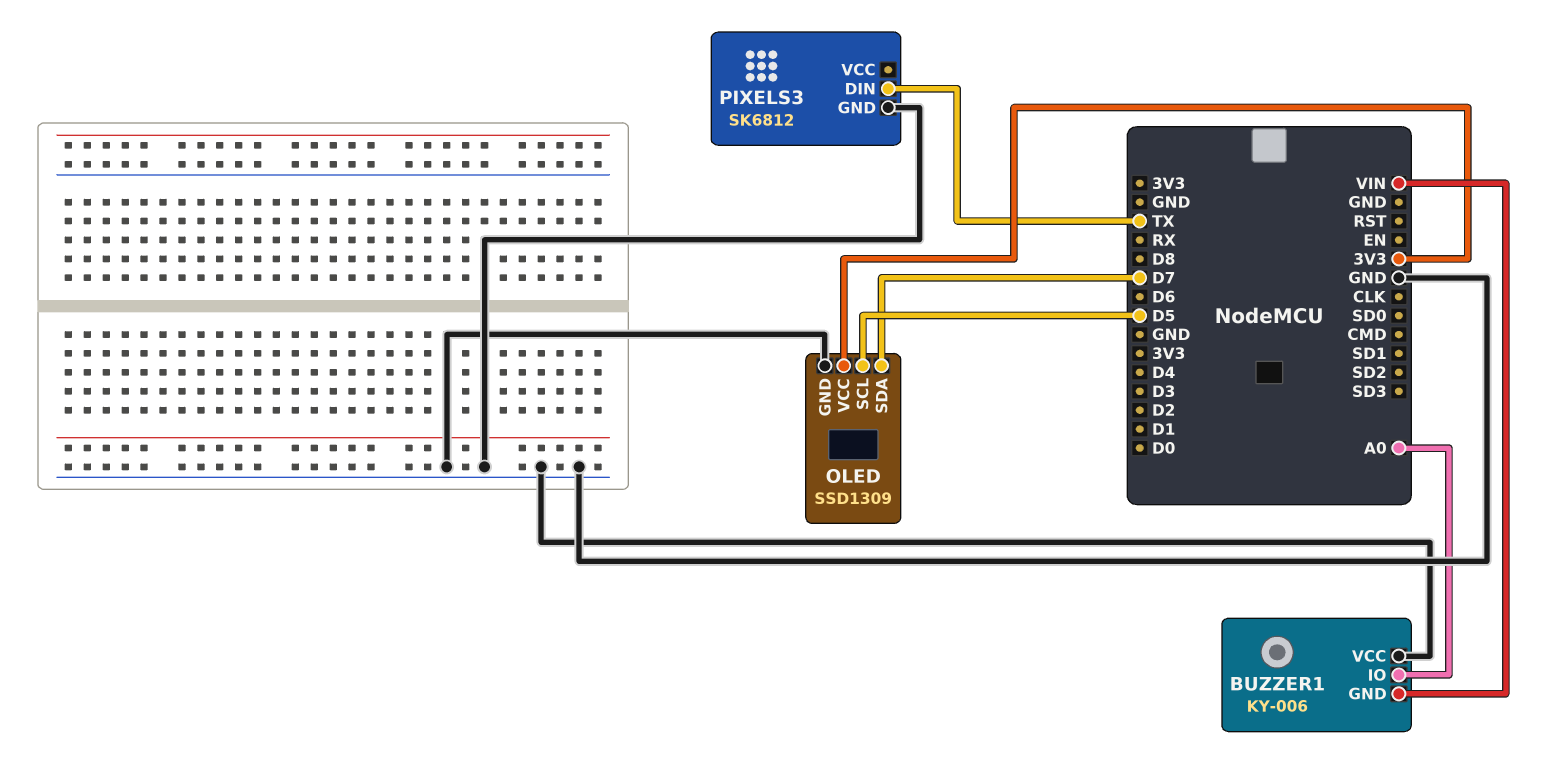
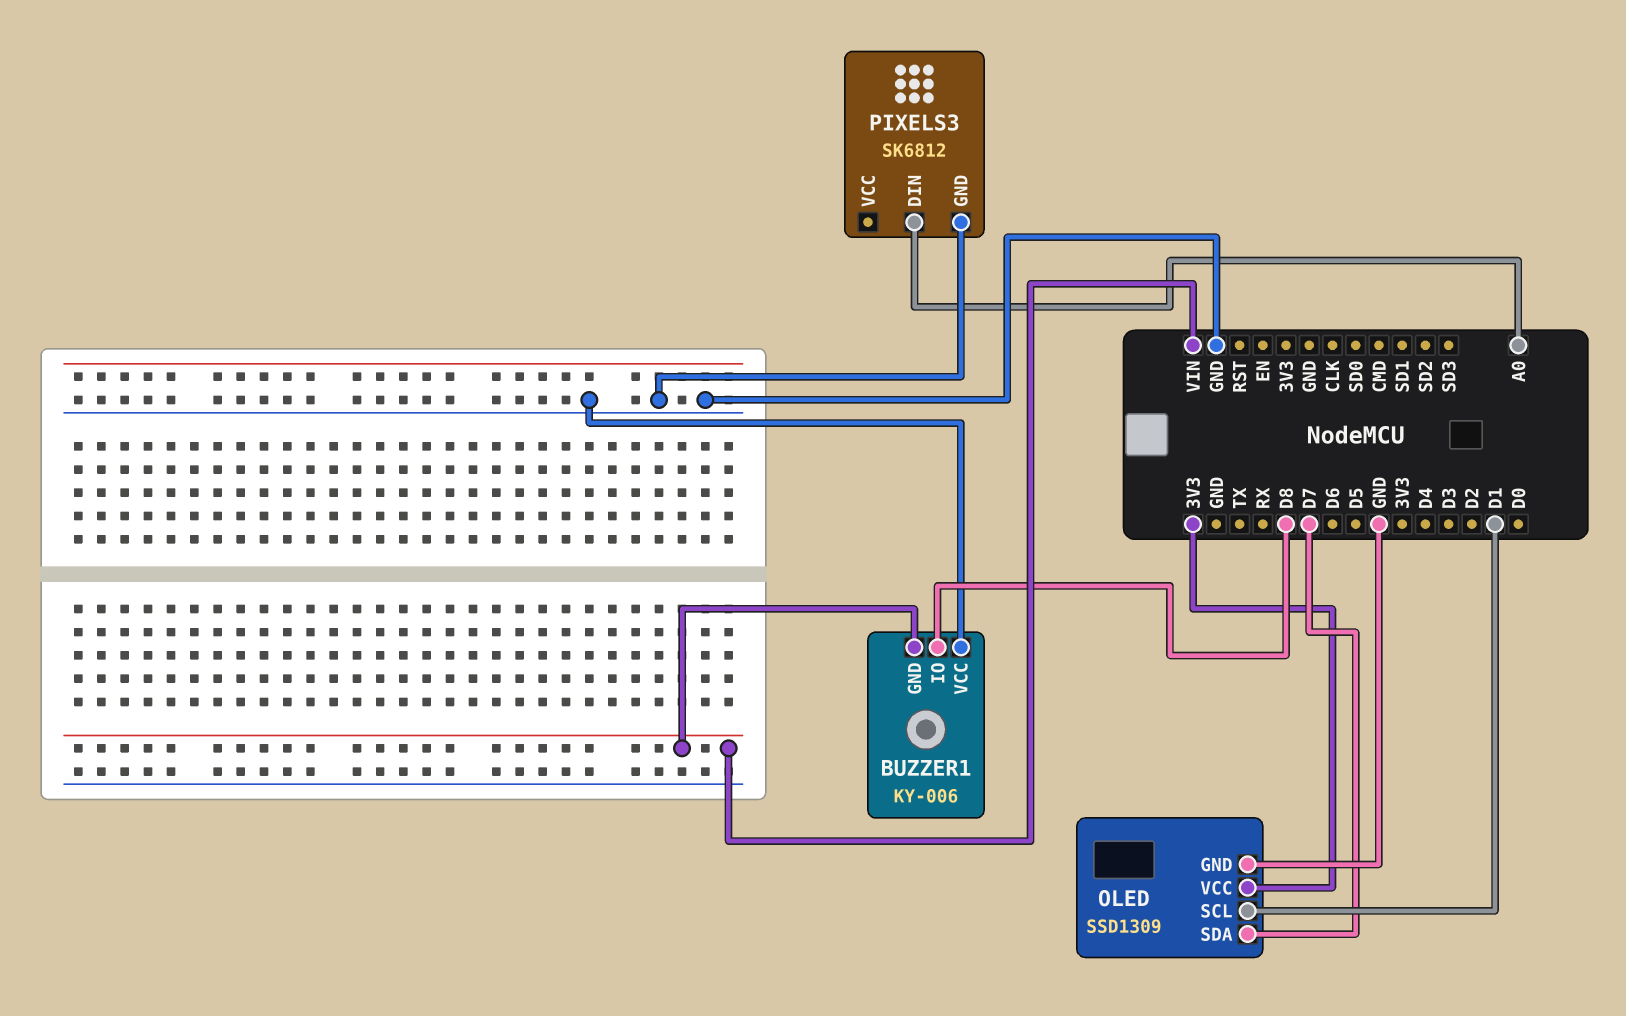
BUZZER1 pin IO: A0 -> D8
OLED pin SCL: D5 -> D1
PIXELS3 pin DIN: TX -> A0

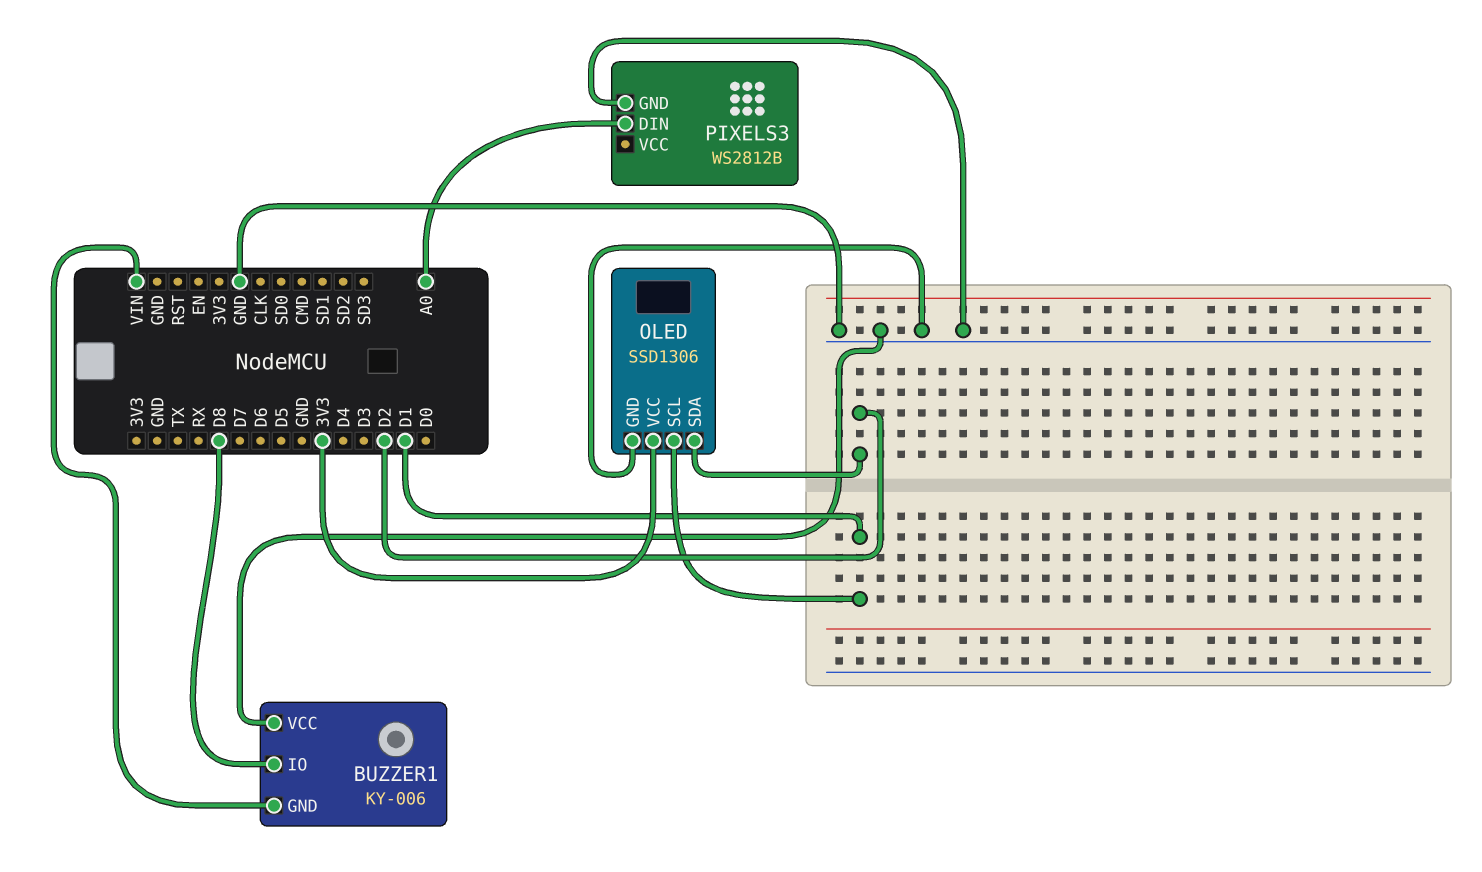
OLED: SSD1309 -> SSD1306
OLED pin SDA: D7 -> D2
PIXELS3: SK6812 -> WS2812B

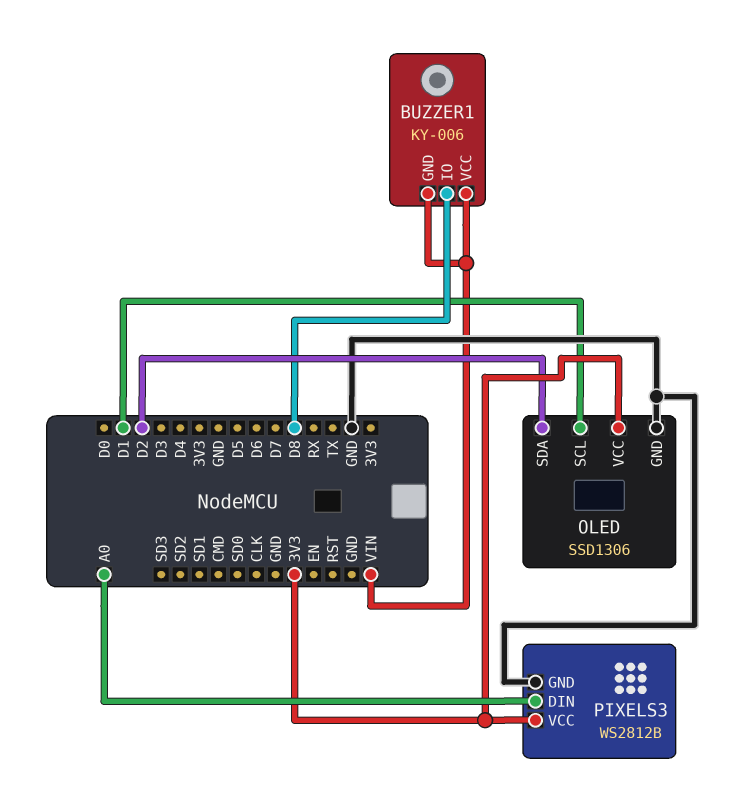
BUZZER1 pin VCC: GND -> VIN
PIXELS3 pin VCC: none -> 3V3

